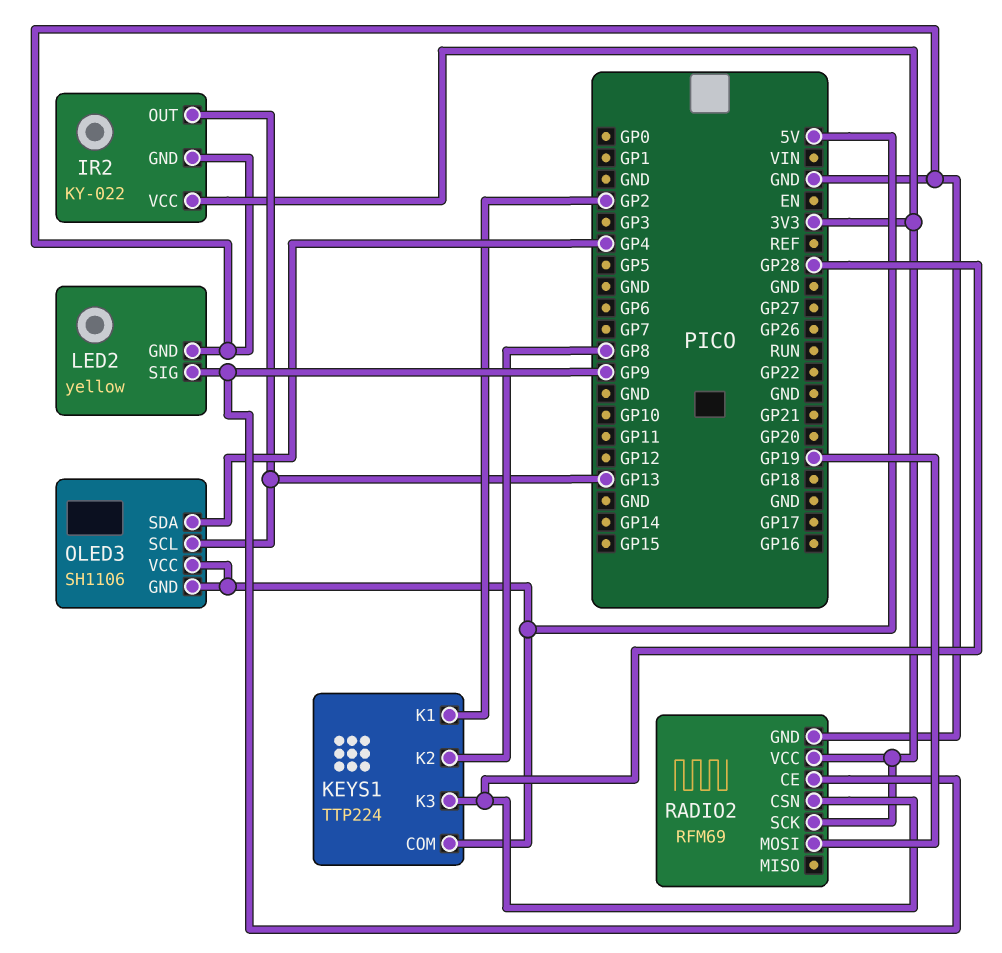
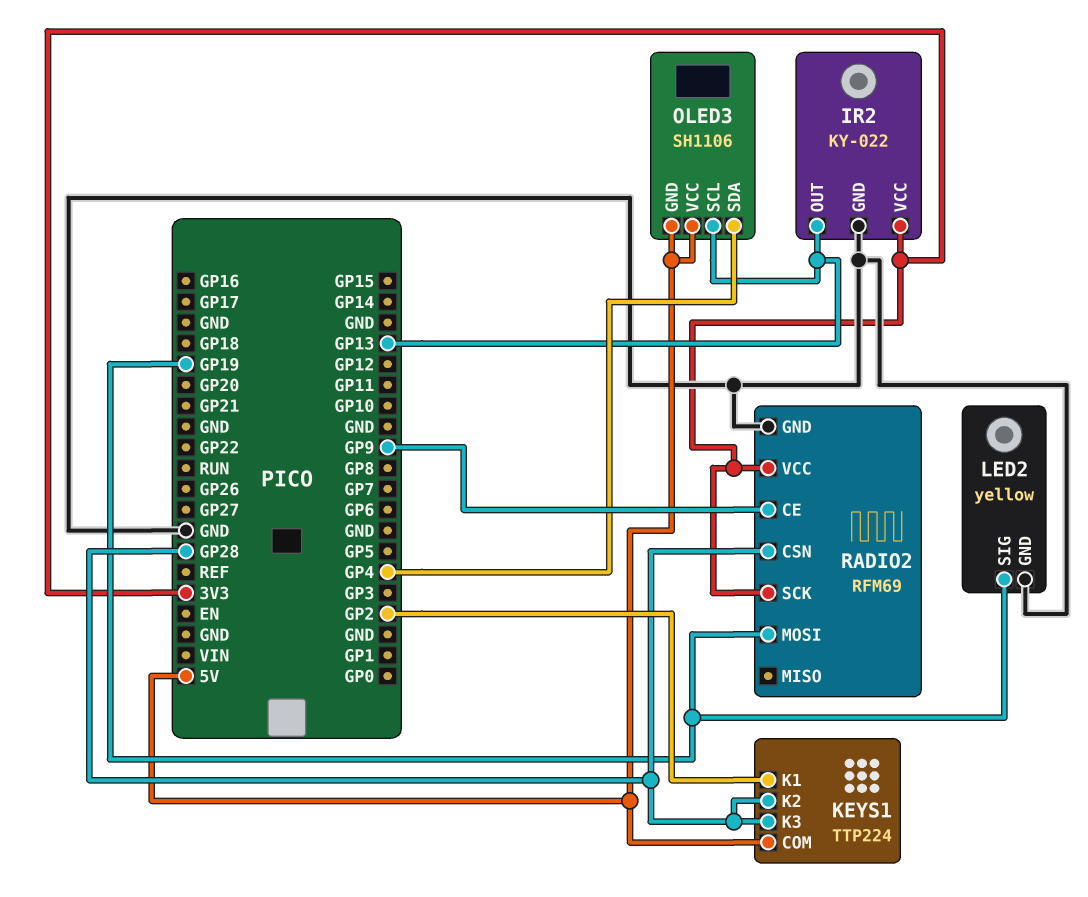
KEYS1 pin K2: GP8 -> GP28
LED2 pin SIG: GP9 -> GP19

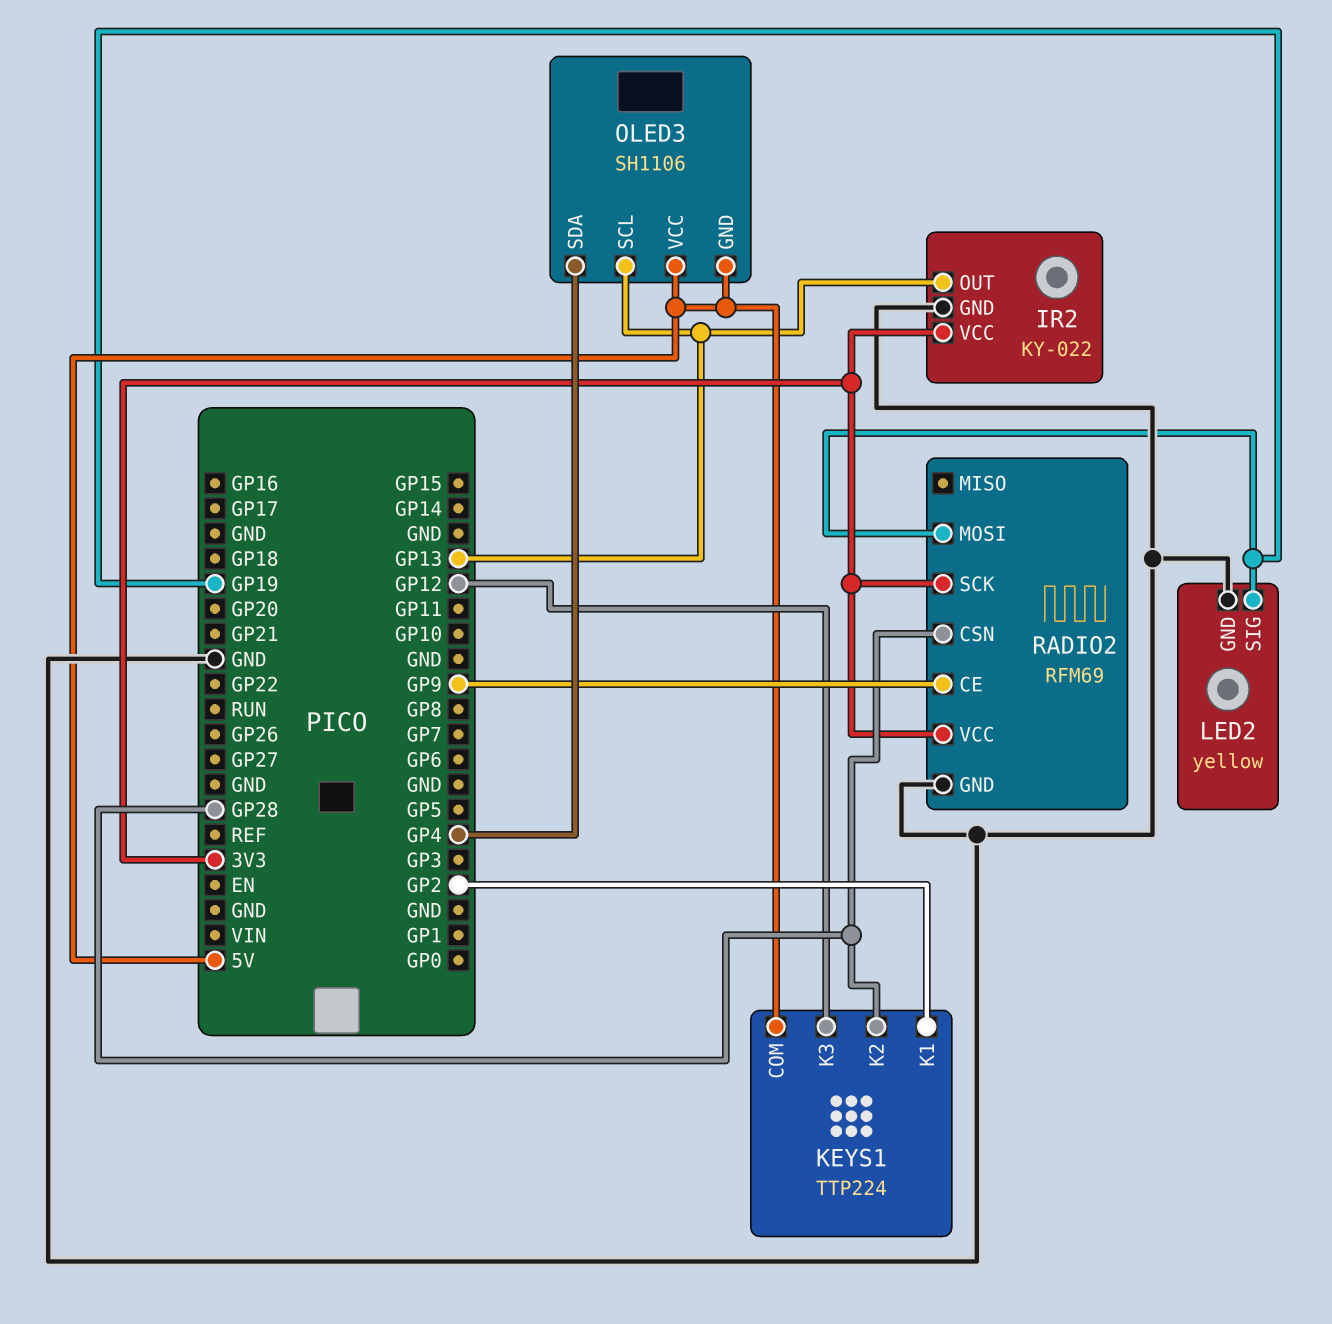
KEYS1 pin K3: GP28 -> GP12

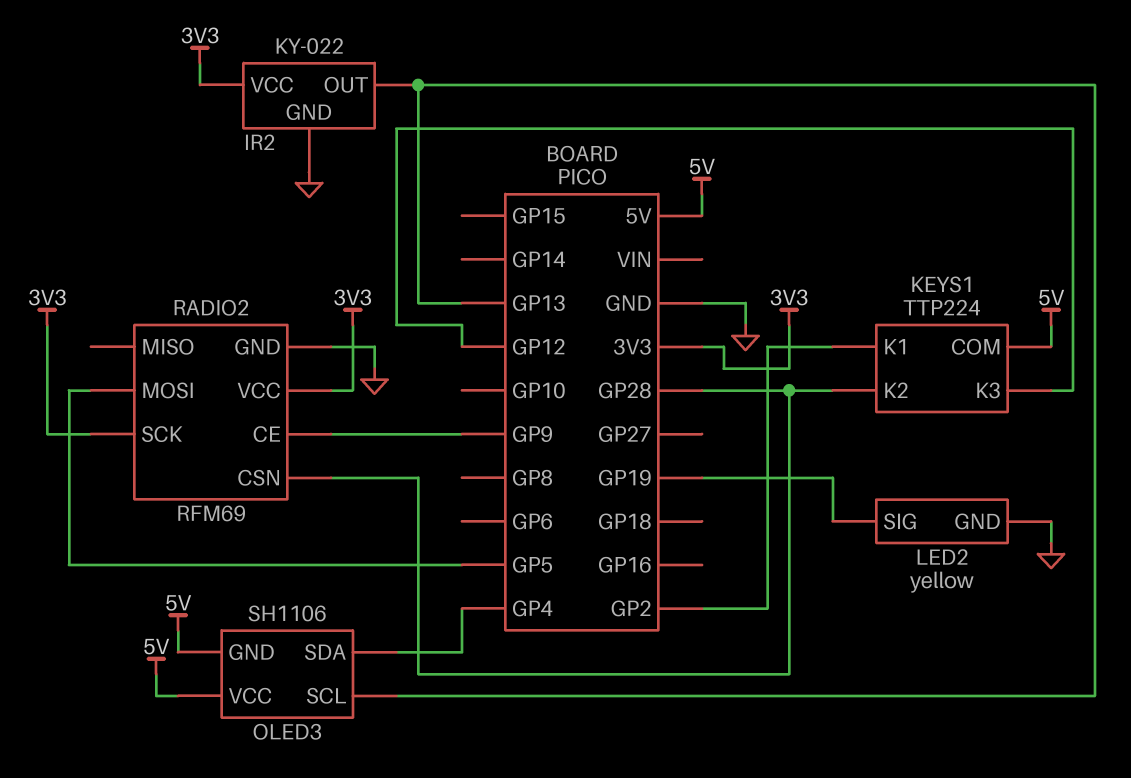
RADIO2 pin MOSI: GP19 -> GP5

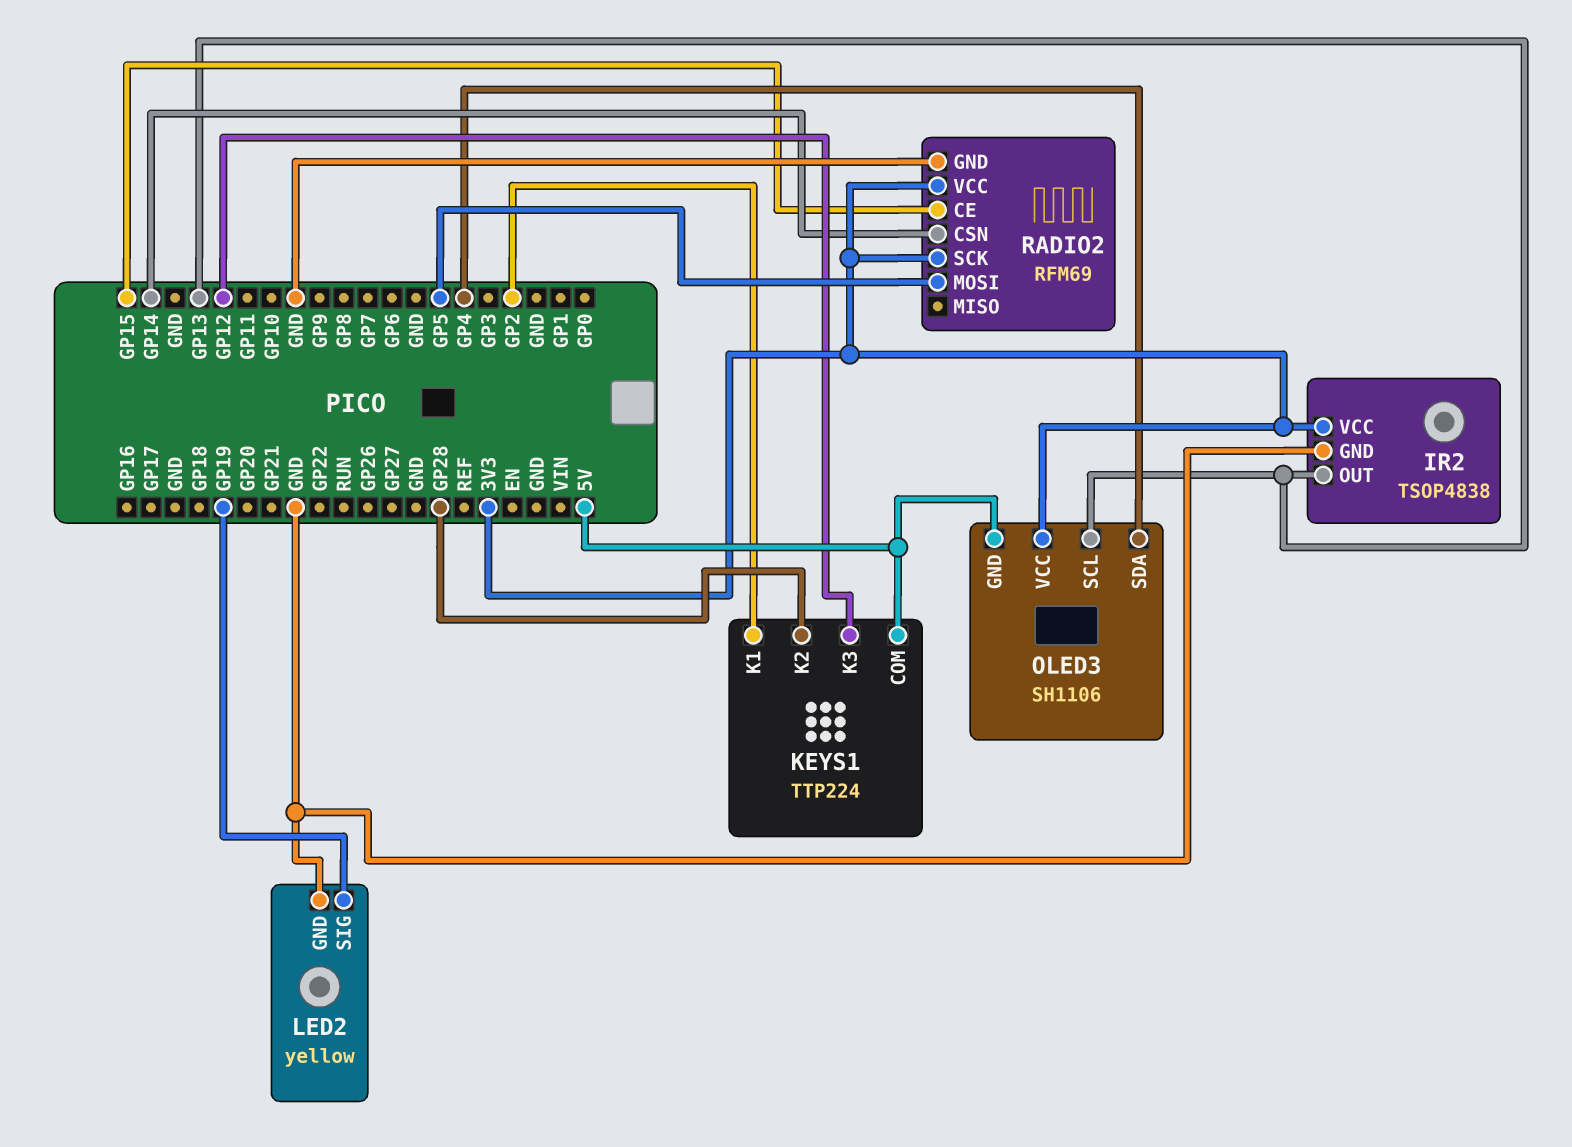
IR2: KY-022 -> TSOP4838
OLED3 pin VCC: 5V -> 3V3
RADIO2 pin CE: GP9 -> GP15
RADIO2 pin CSN: GP28 -> GP14

